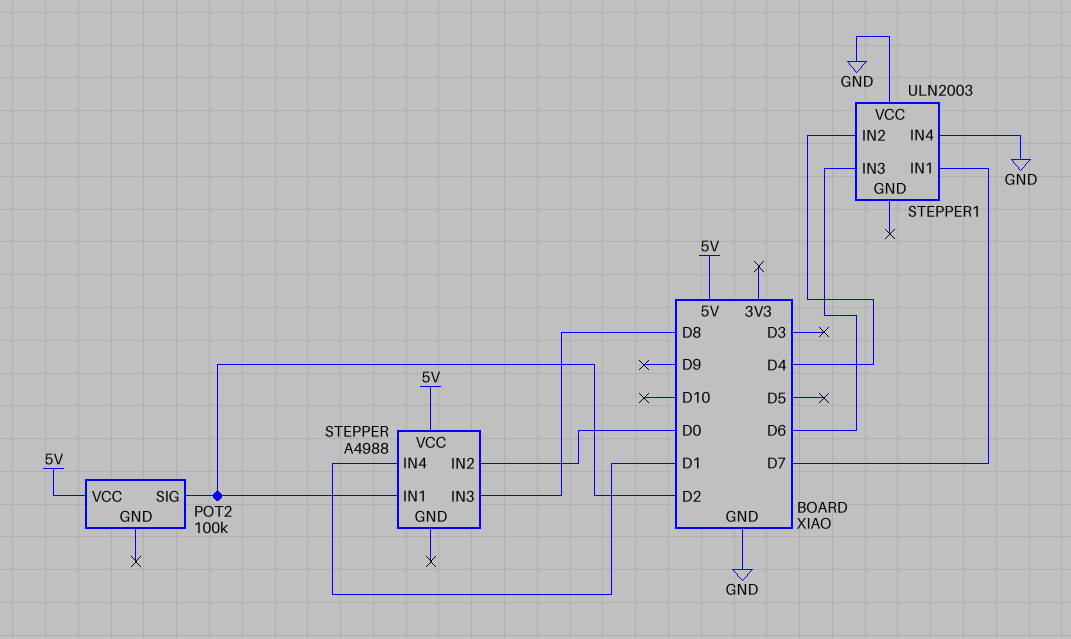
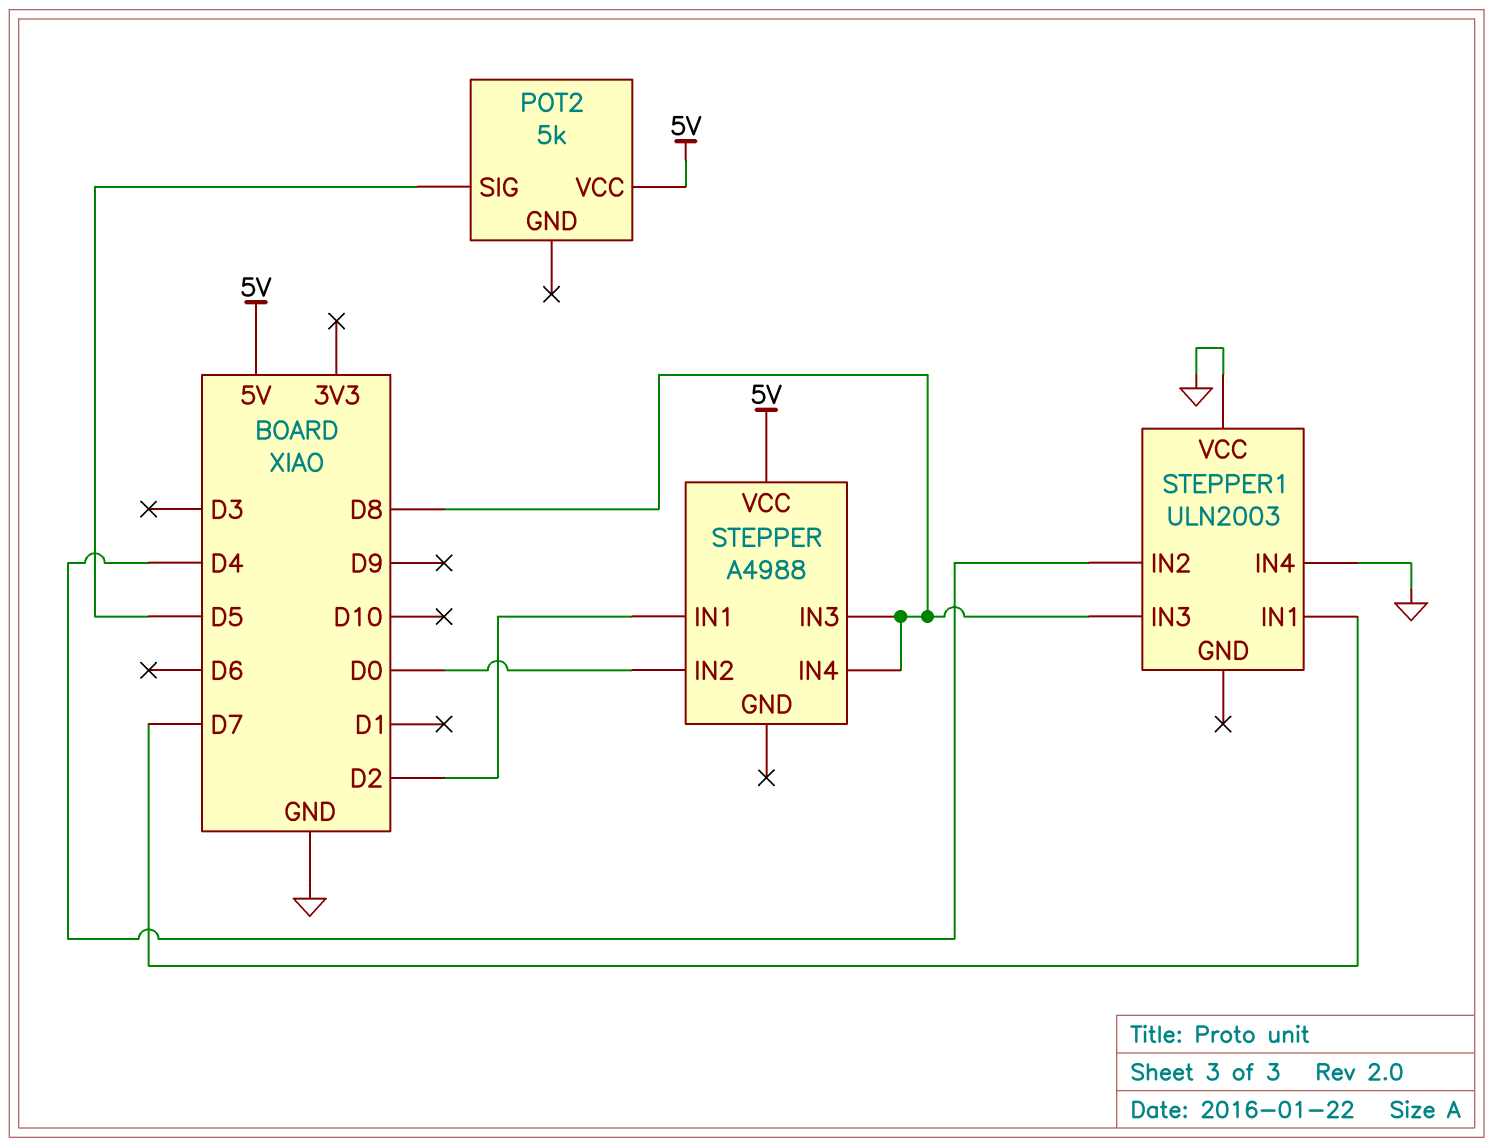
POT2: 100k -> 5k
POT2 pin SIG: D2 -> D5
STEPPER pin IN4: D1 -> D8
STEPPER1 pin IN3: D6 -> D8

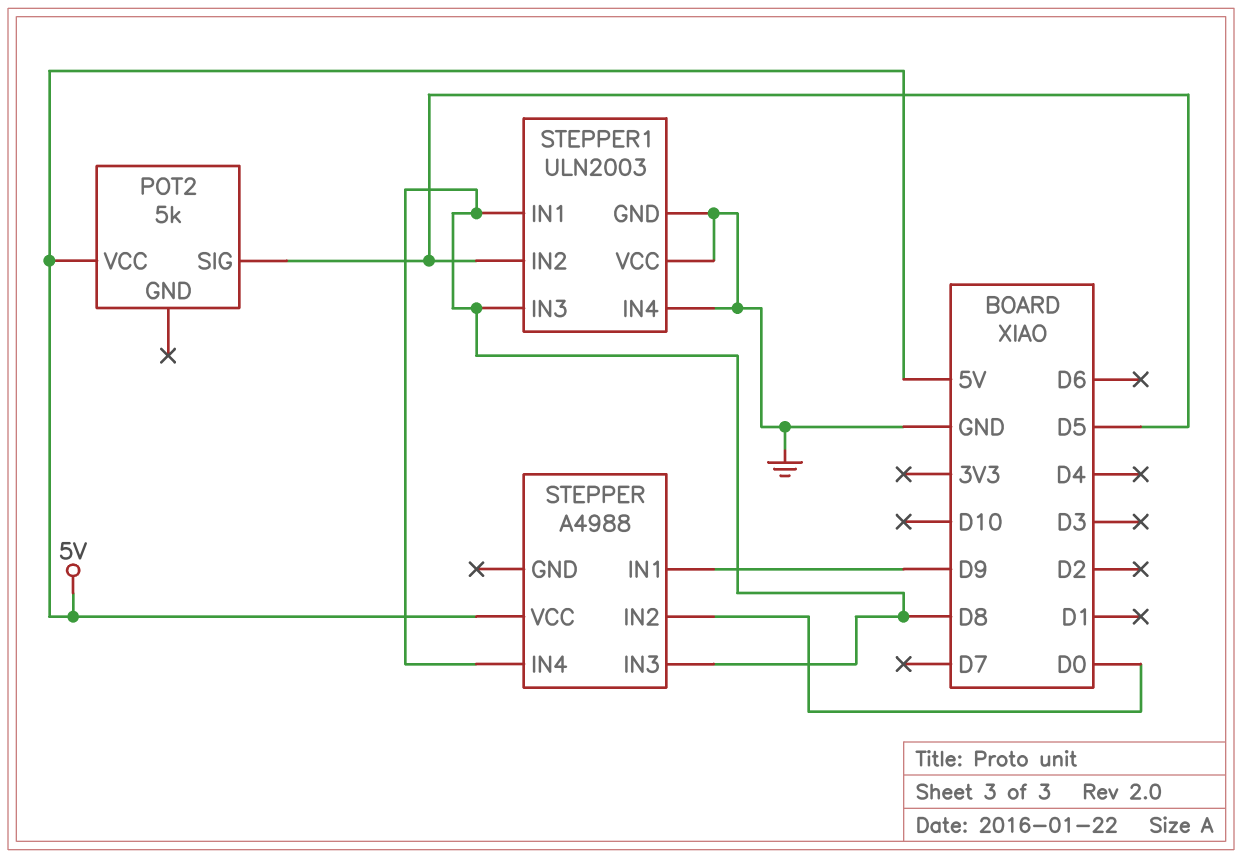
STEPPER pin IN1: D2 -> D9
STEPPER1 pin GND: none -> GND
STEPPER1 pin IN1: D7 -> D8
STEPPER1 pin IN2: D4 -> D5

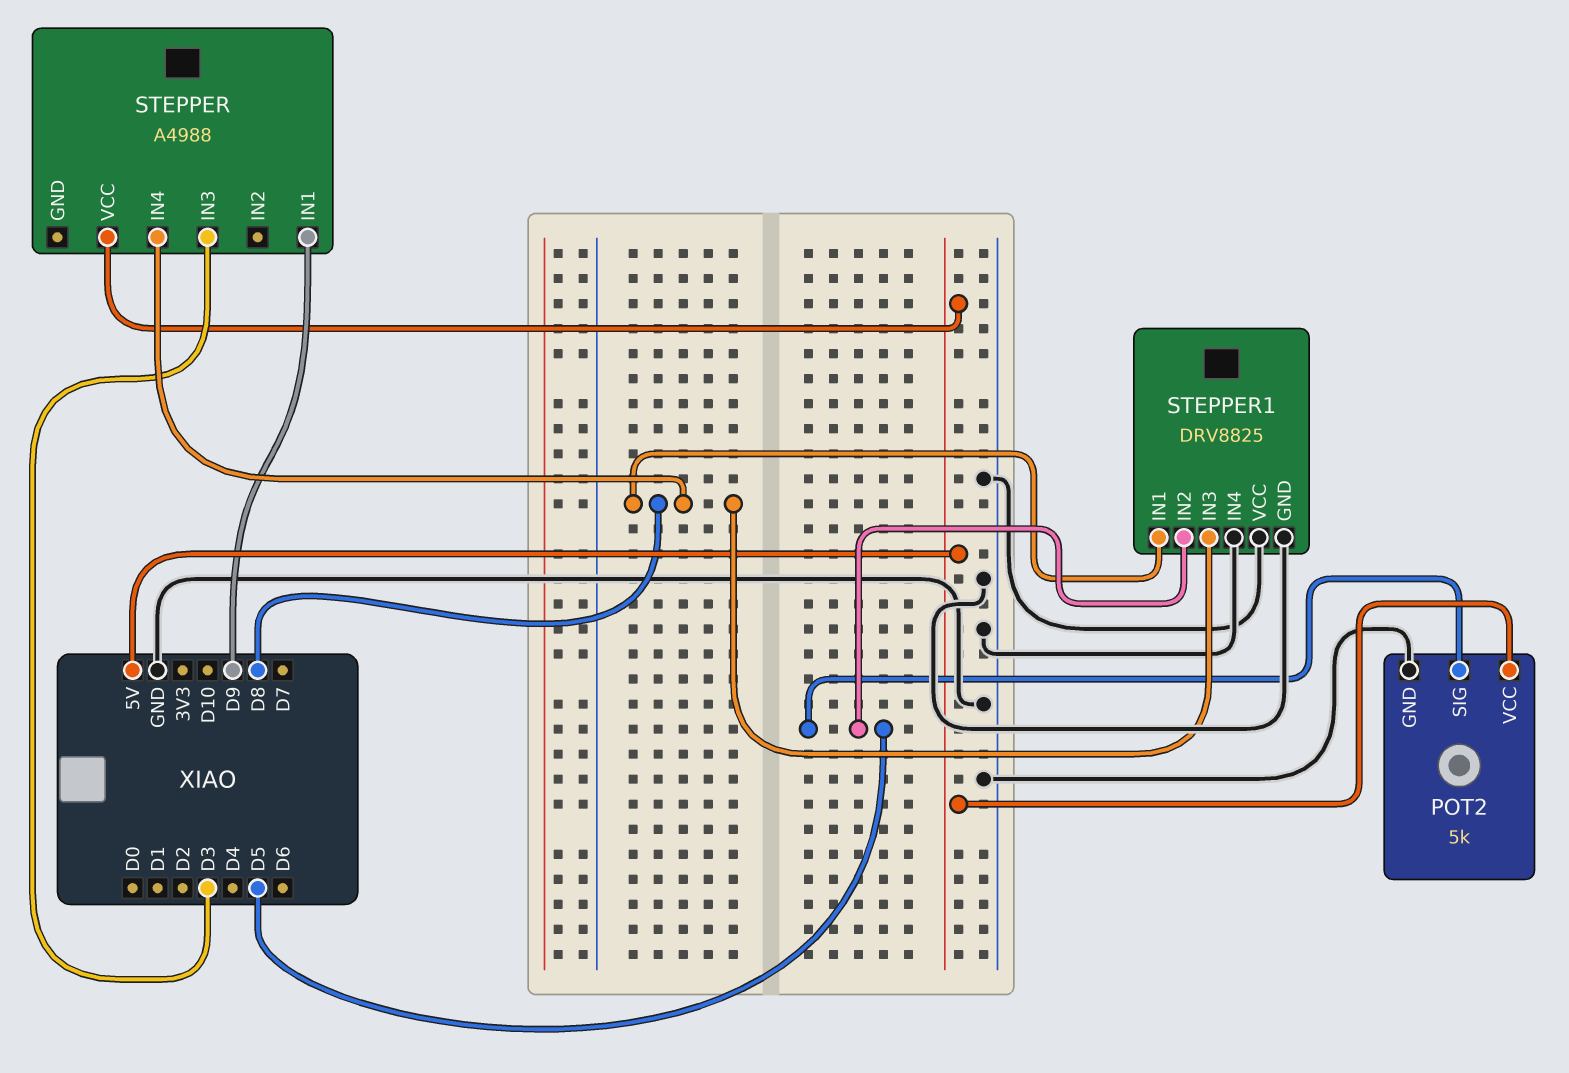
POT2 pin GND: none -> GND
STEPPER pin IN2: D0 -> none
STEPPER pin IN3: D8 -> D3
STEPPER1: ULN2003 -> DRV8825

